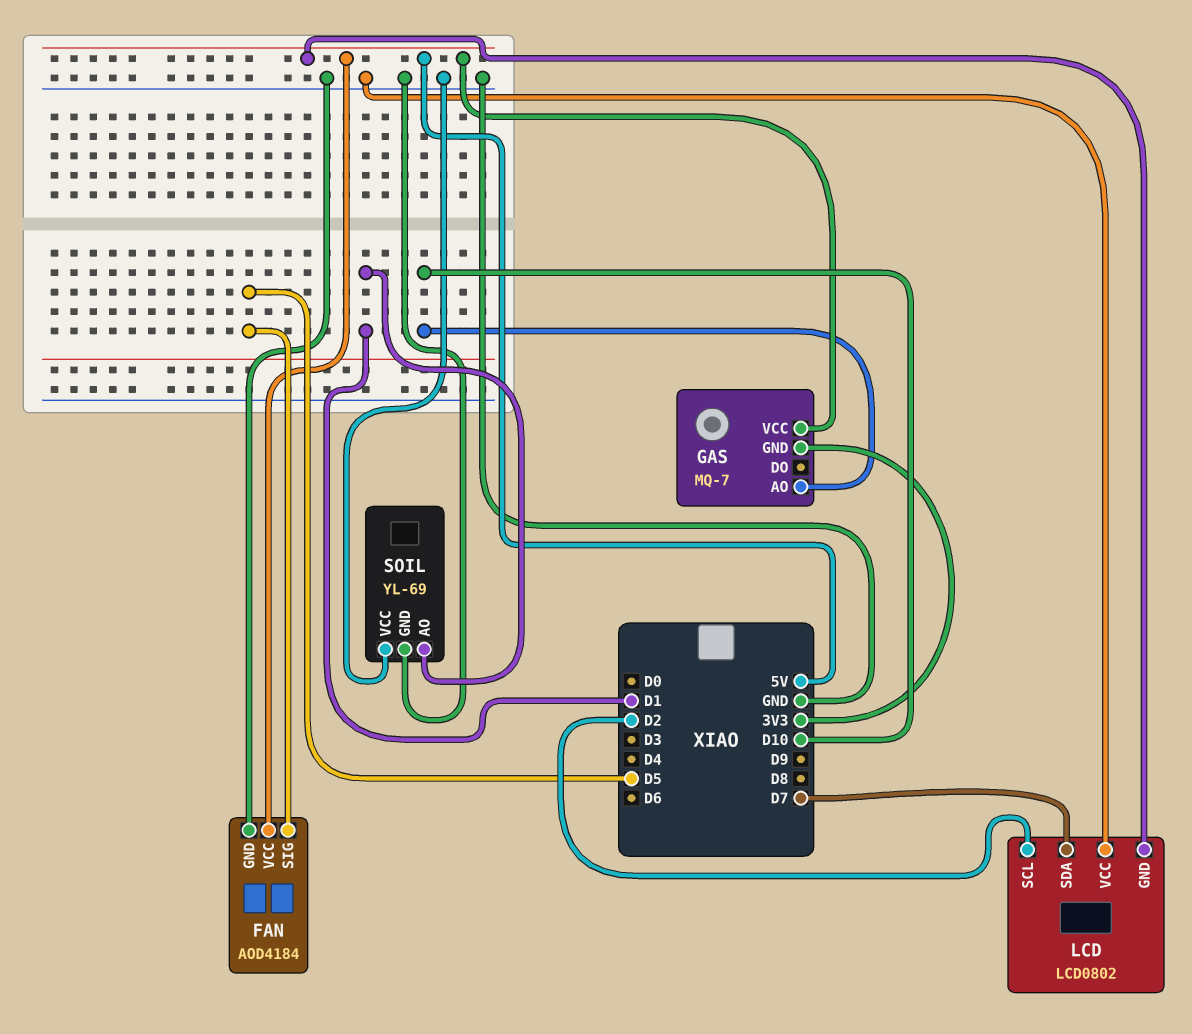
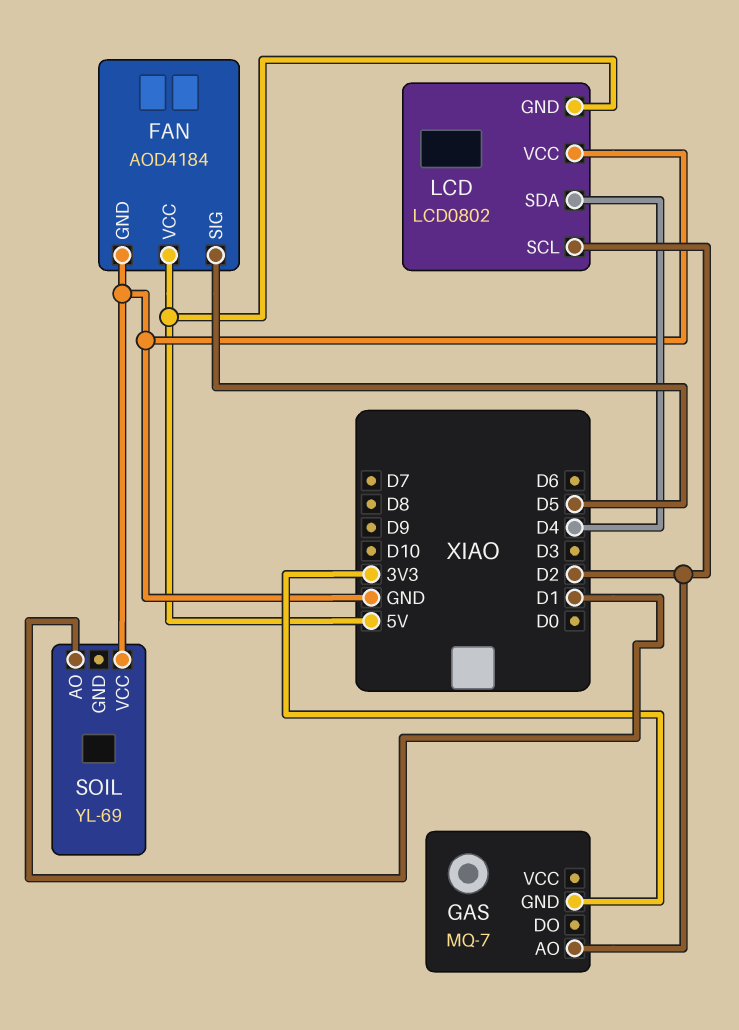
GAS pin AO: D10 -> D2
GAS pin VCC: 5V -> none
LCD pin SDA: D7 -> D4
SOIL pin GND: GND -> none

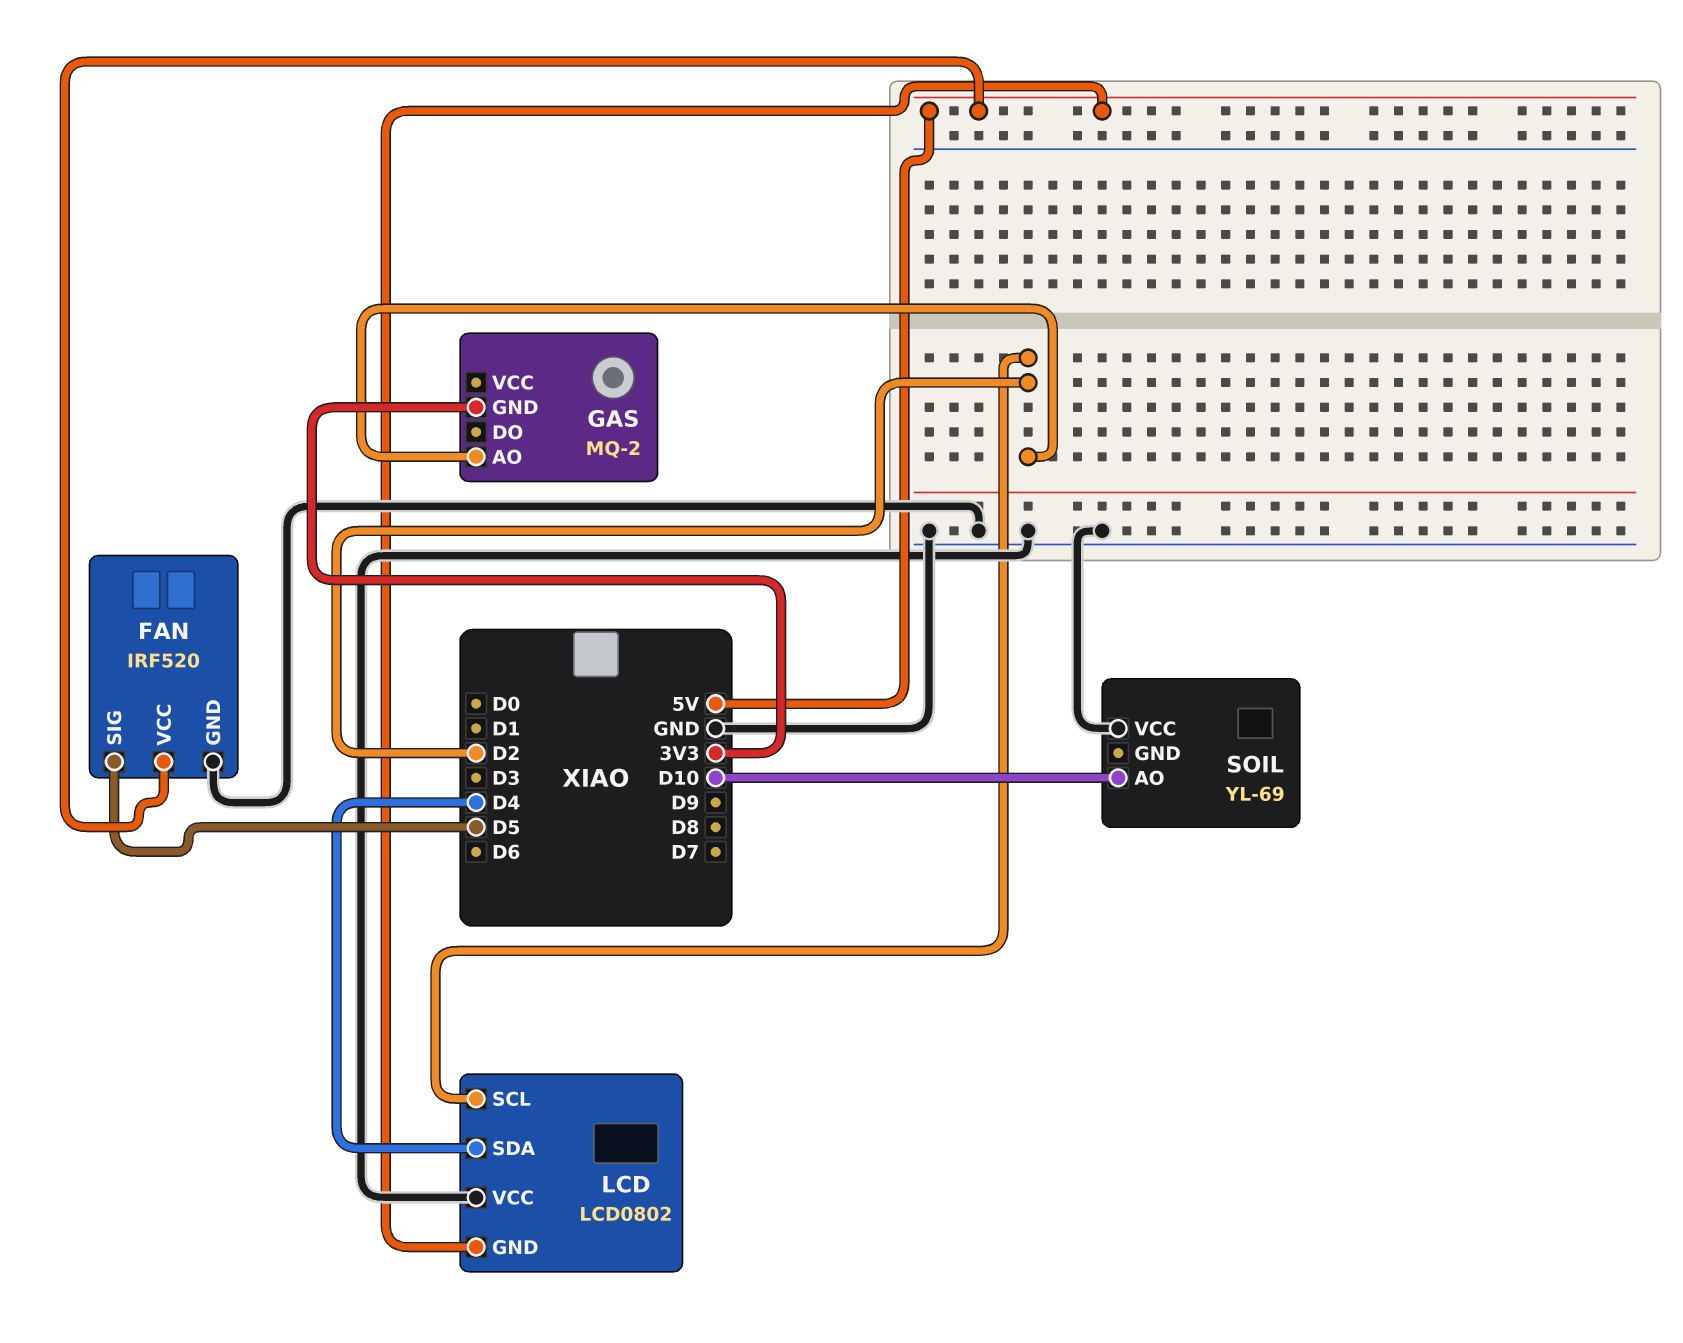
FAN: AOD4184 -> IRF520
GAS: MQ-7 -> MQ-2
SOIL pin AO: D1 -> D10

